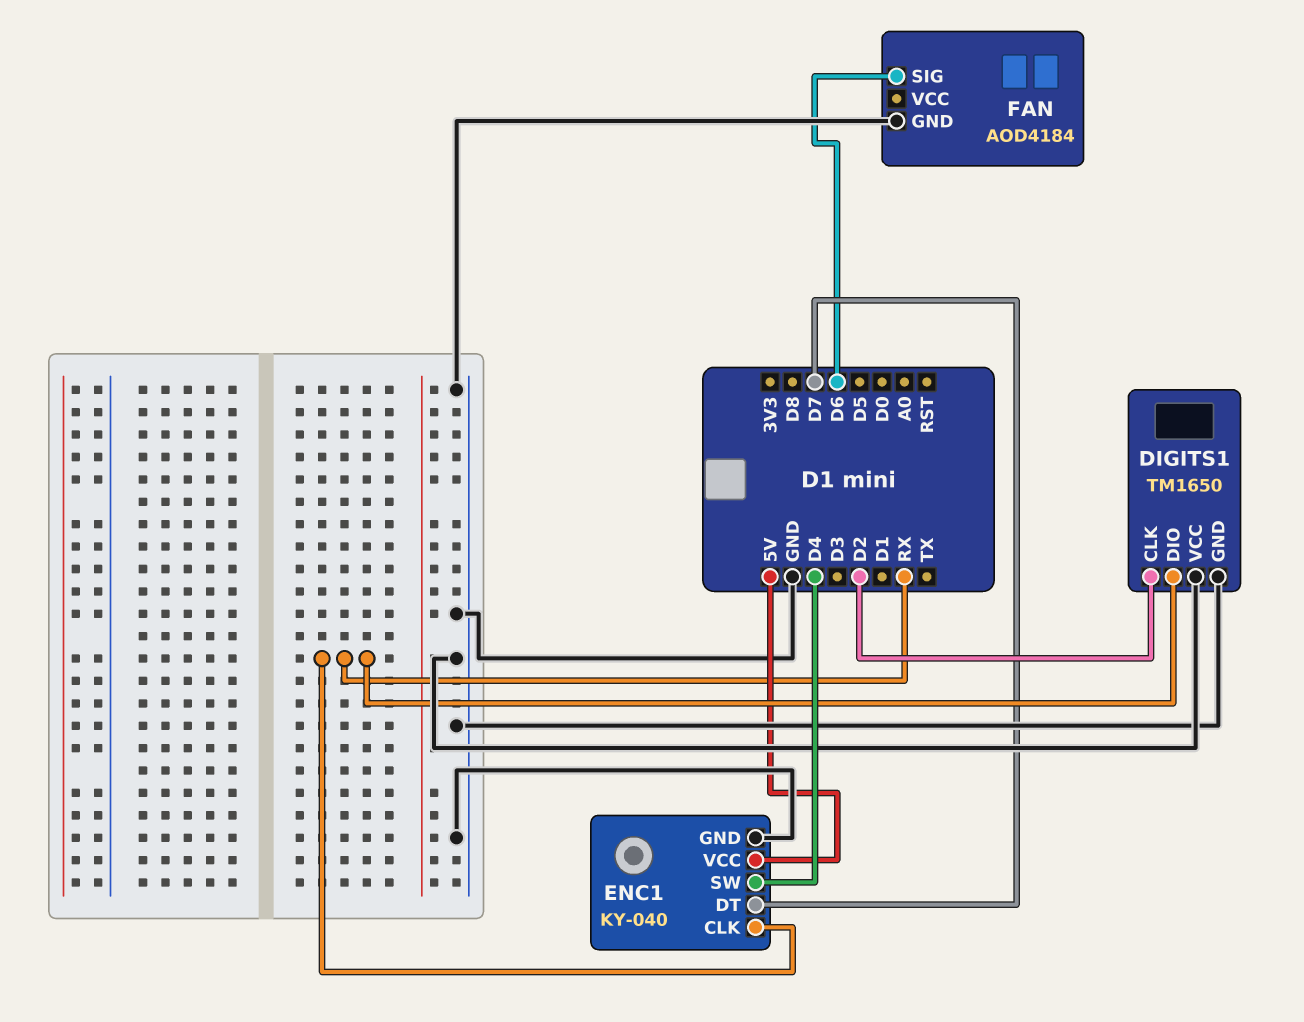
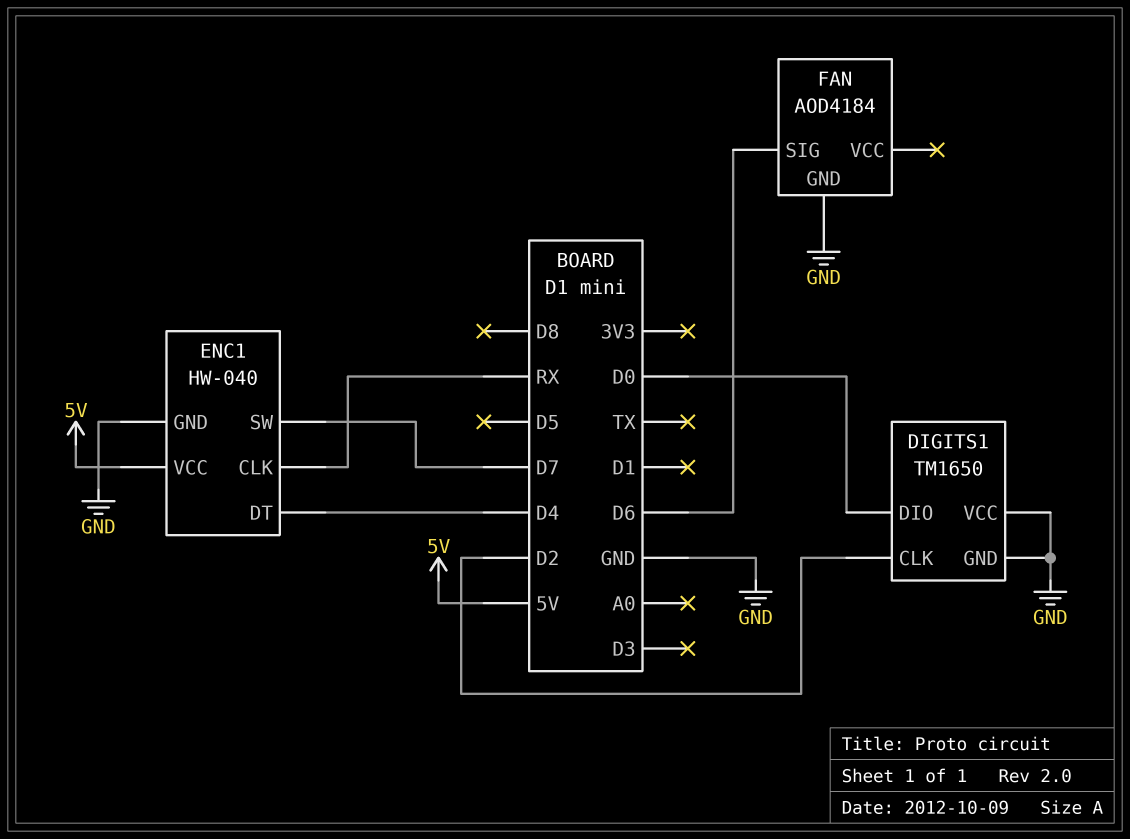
DIGITS1 pin DIO: RX -> D0
ENC1: KY-040 -> HW-040
ENC1 pin DT: D7 -> D4
ENC1 pin SW: D4 -> D7

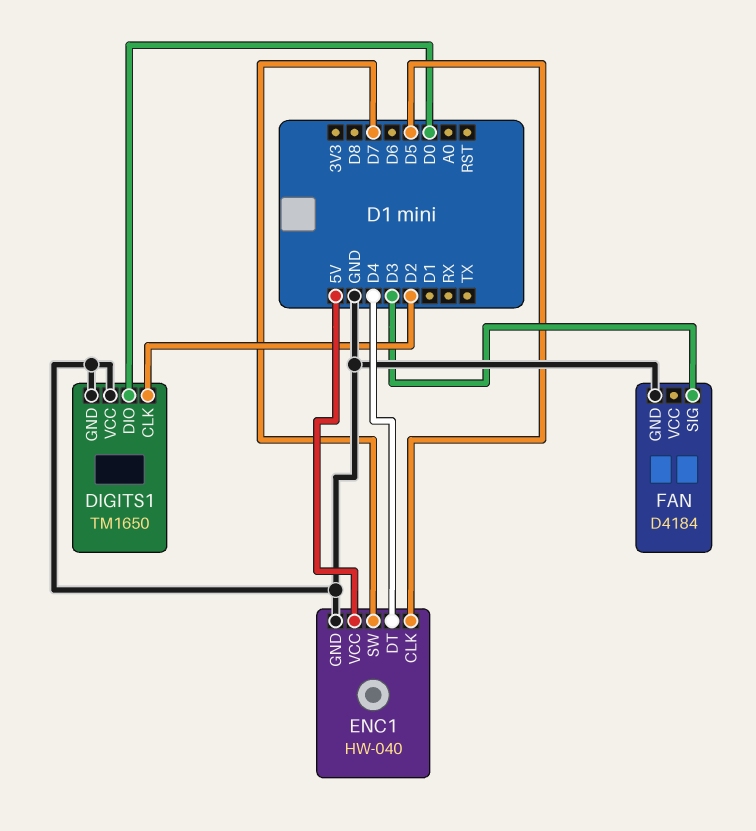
ENC1 pin CLK: RX -> D5
FAN: AOD4184 -> D4184
FAN pin SIG: D6 -> D3

